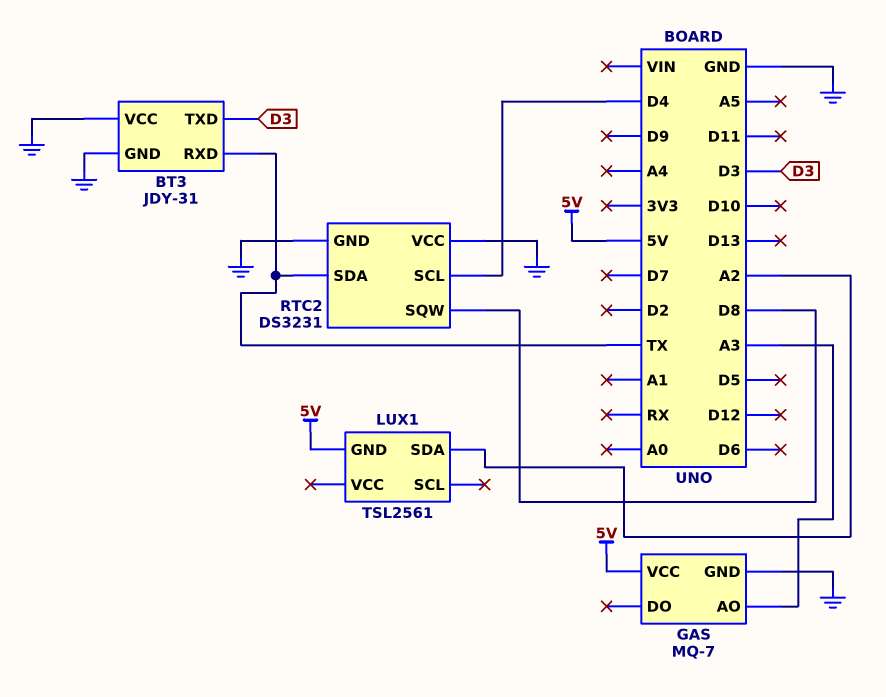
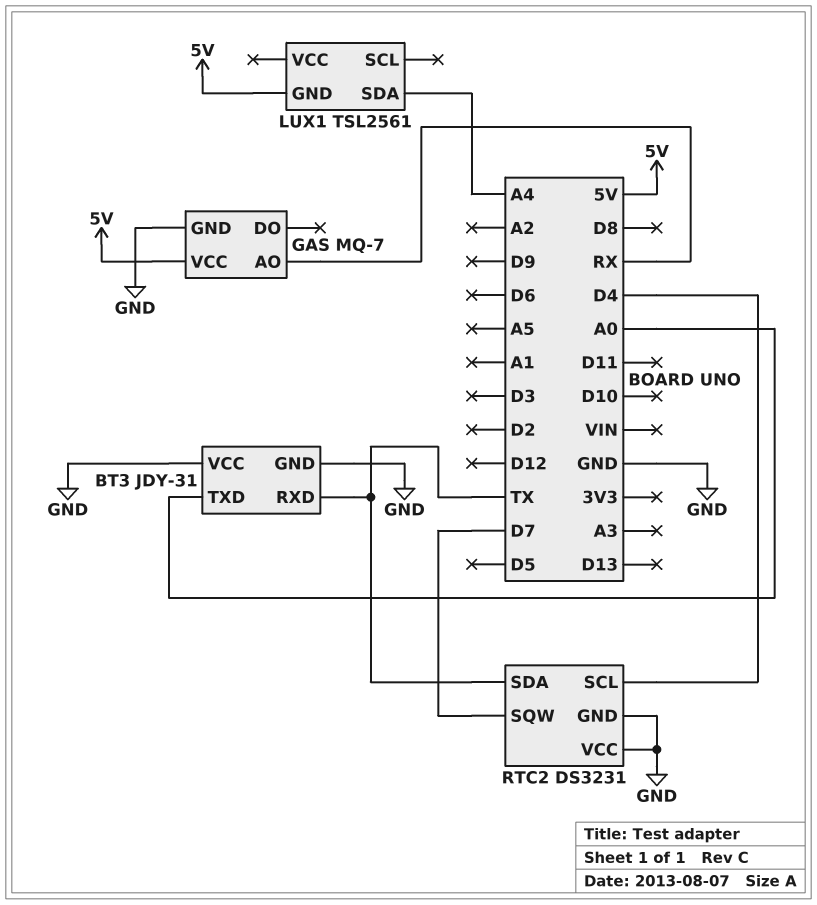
BT3 pin TXD: D3 -> A0
GAS pin AO: A3 -> RX
LUX1 pin SDA: A2 -> A4
RTC2 pin SQW: D8 -> D7

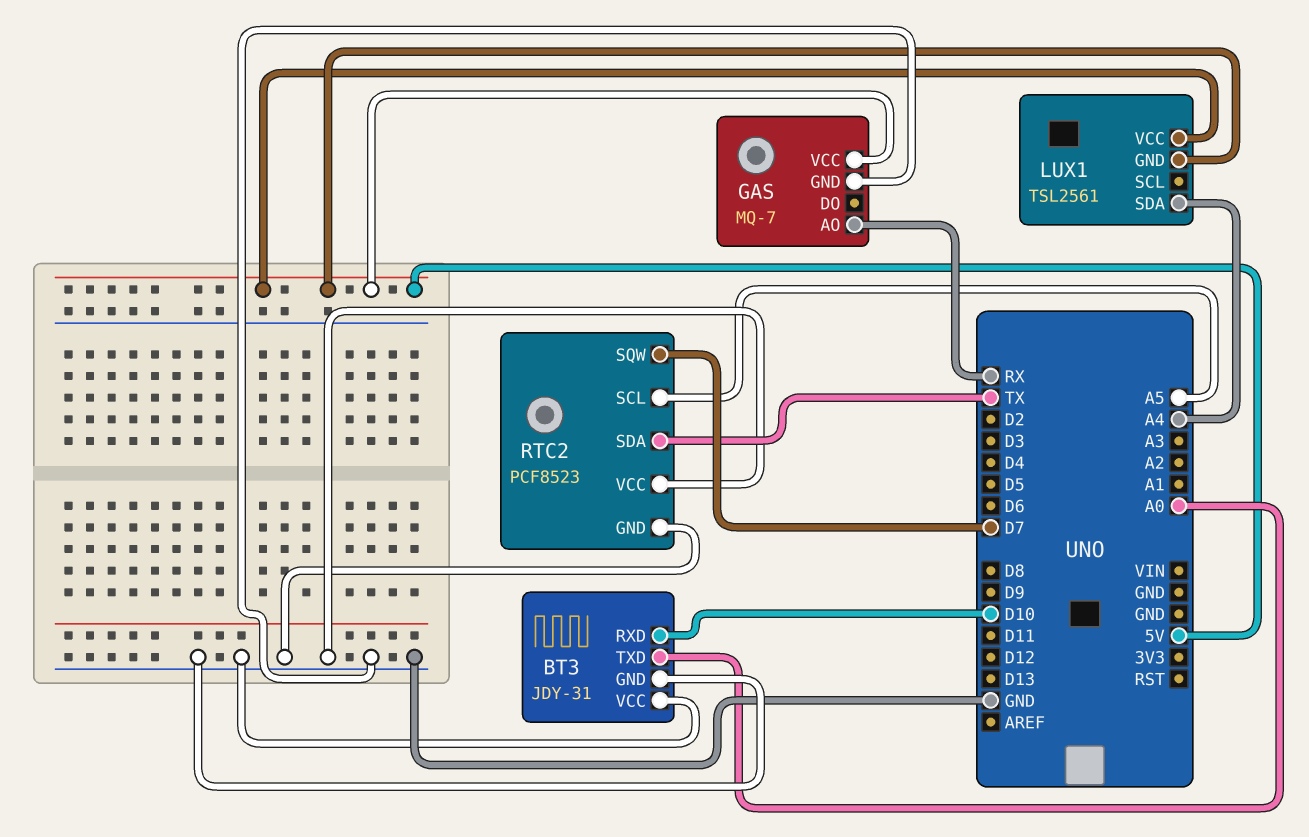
BT3 pin RXD: TX -> D10
LUX1 pin VCC: none -> 5V
RTC2: DS3231 -> PCF8523
RTC2 pin SCL: D4 -> A5

